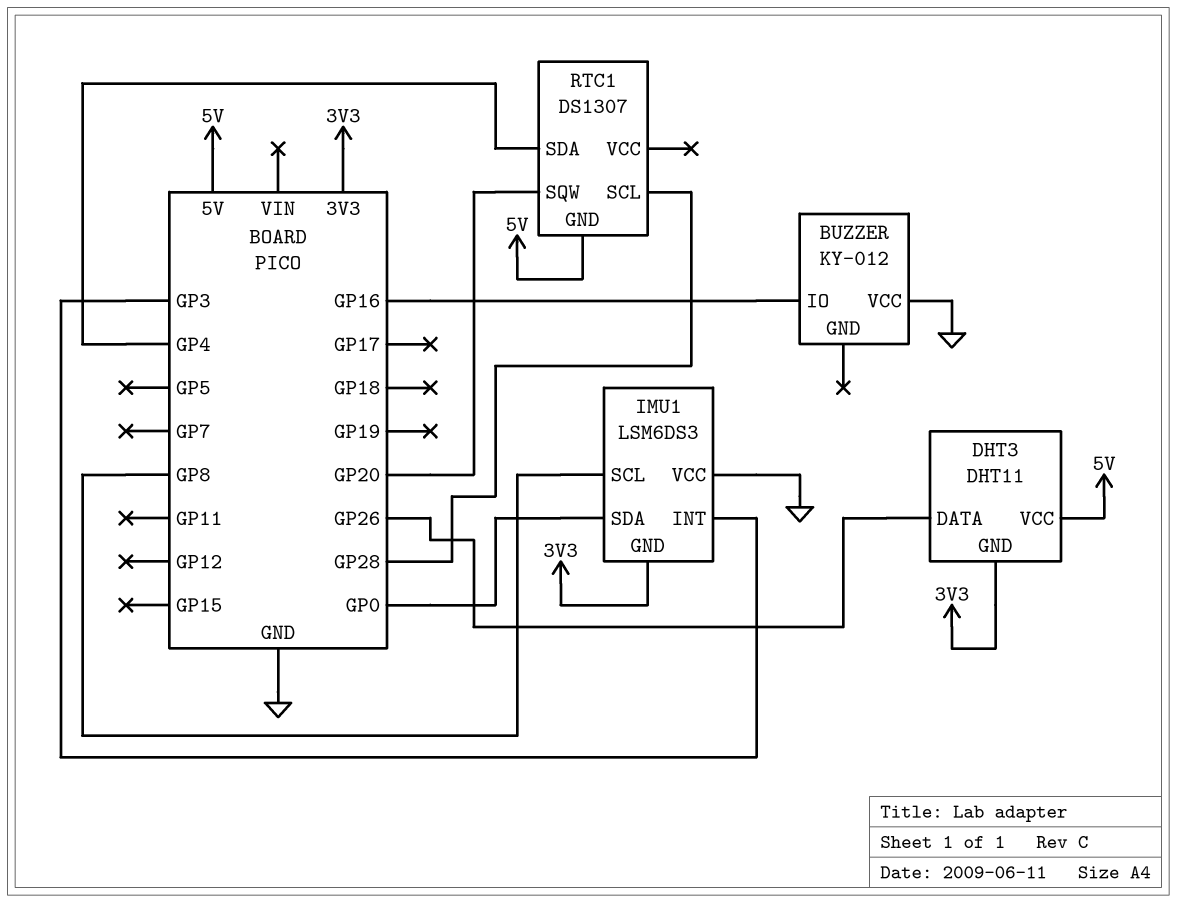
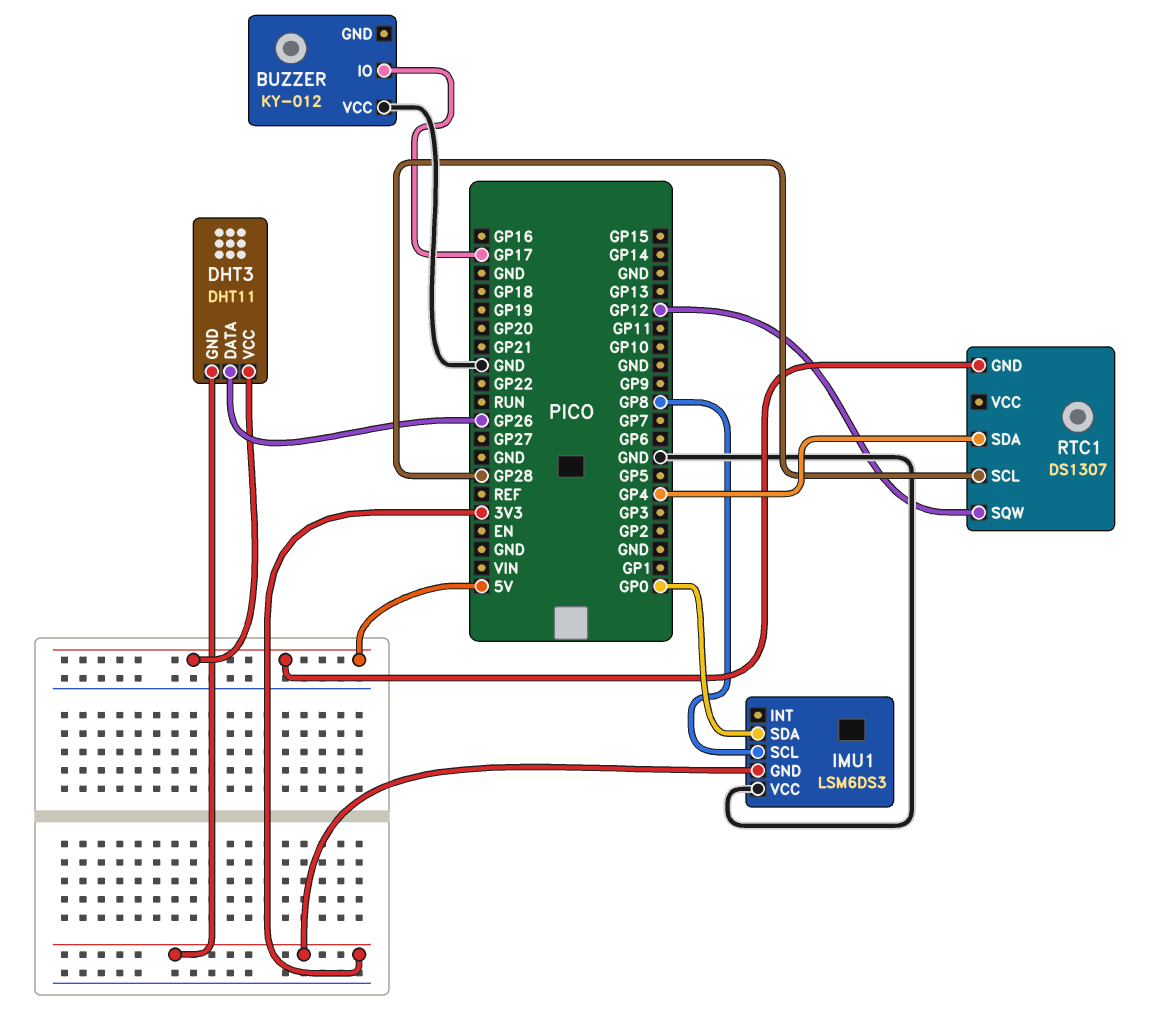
BUZZER pin IO: GP16 -> GP17
IMU1 pin INT: GP3 -> none
RTC1 pin SQW: GP20 -> GP12

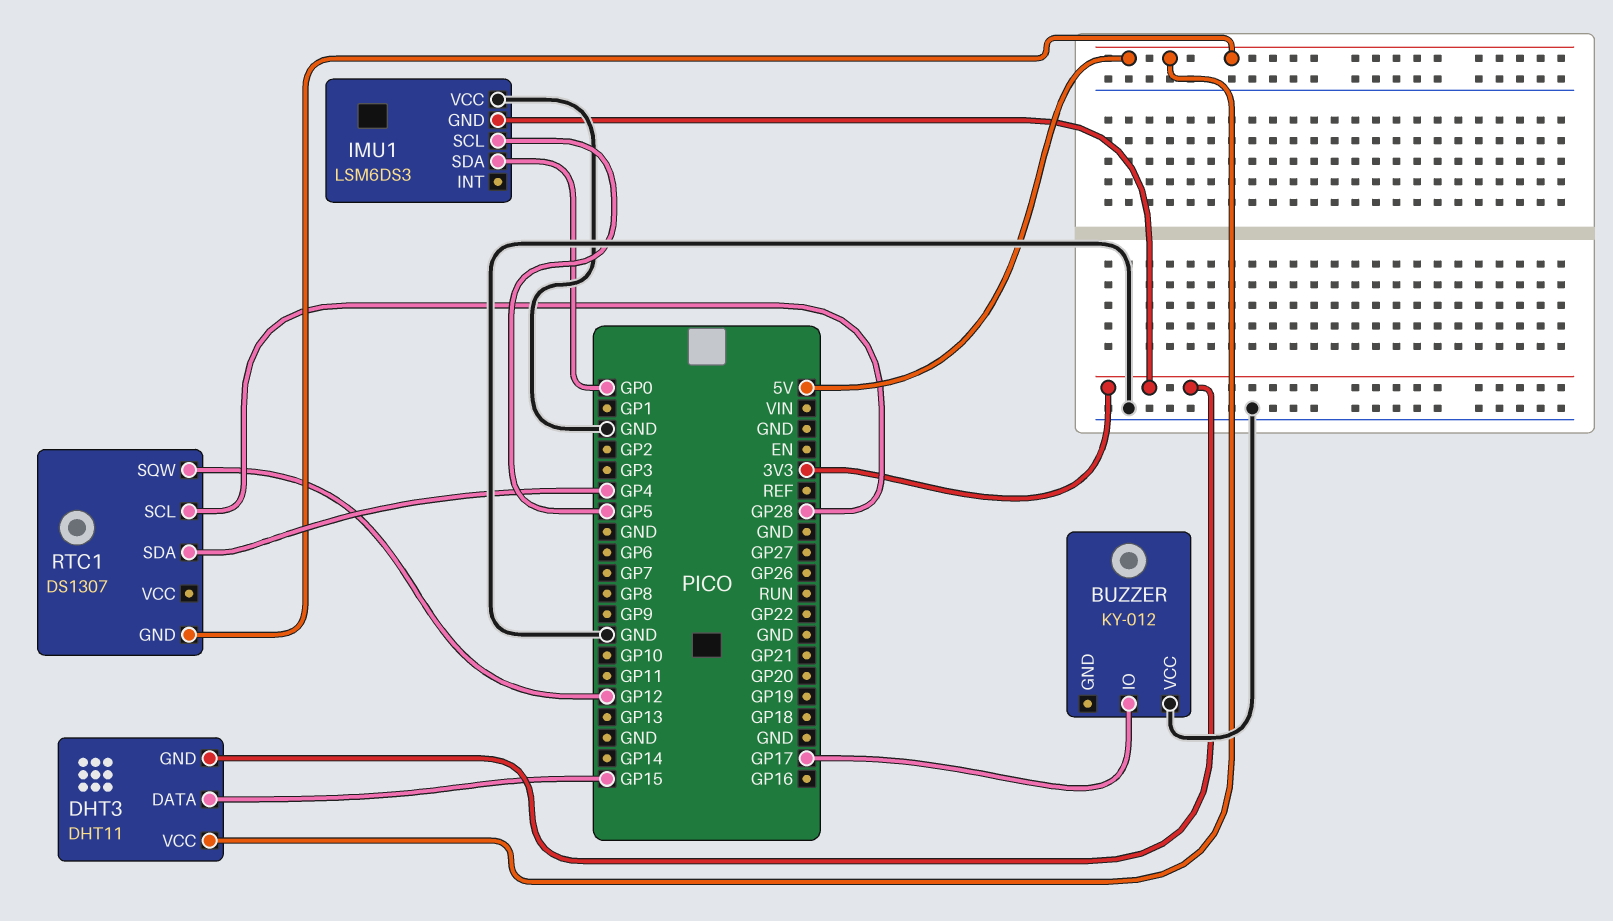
DHT3 pin DATA: GP26 -> GP15
IMU1 pin SCL: GP8 -> GP5

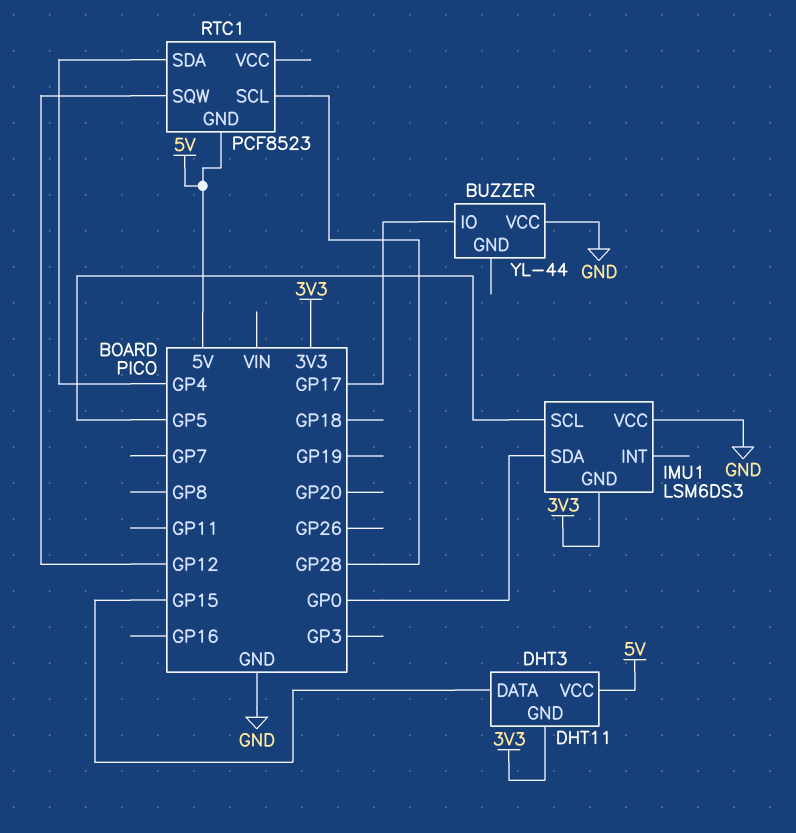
BUZZER: KY-012 -> YL-44
RTC1: DS1307 -> PCF8523

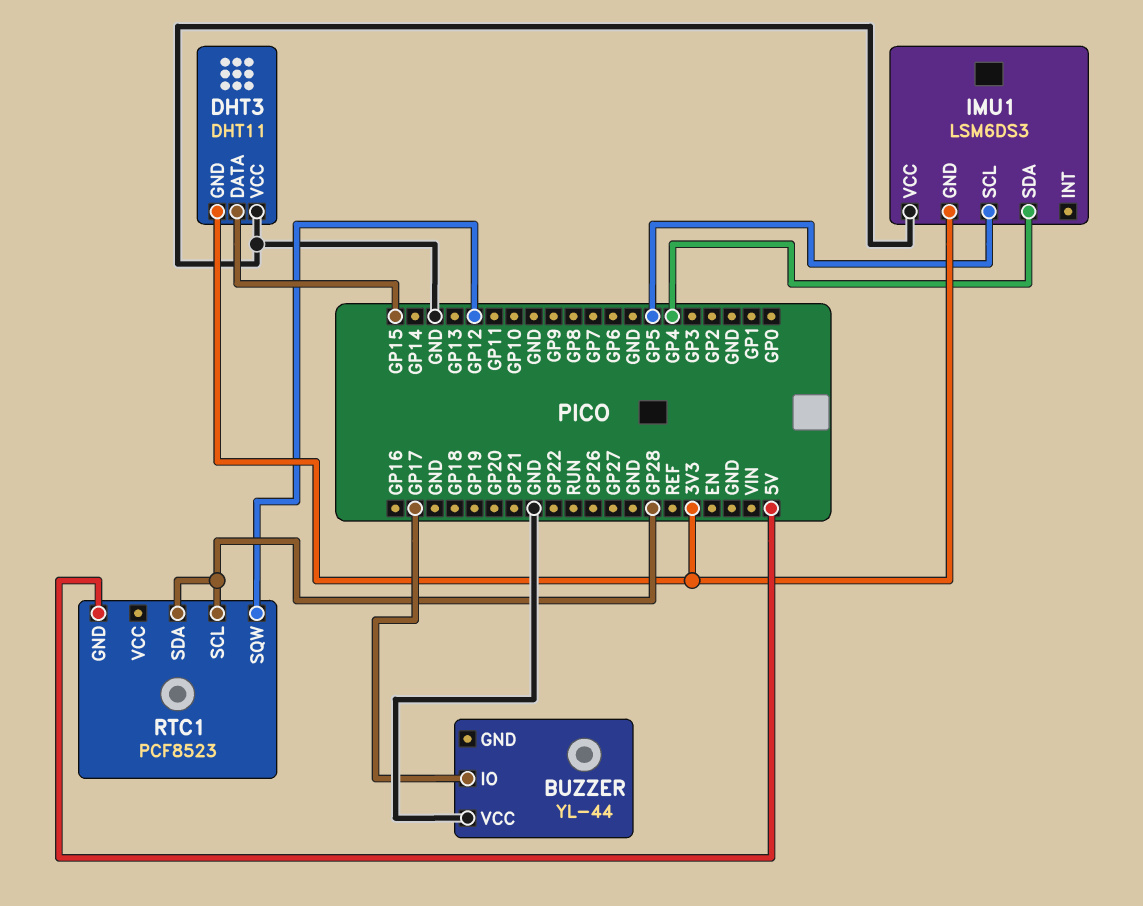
DHT3 pin VCC: 5V -> GND
IMU1 pin SDA: GP0 -> GP4
RTC1 pin SDA: GP4 -> GP28

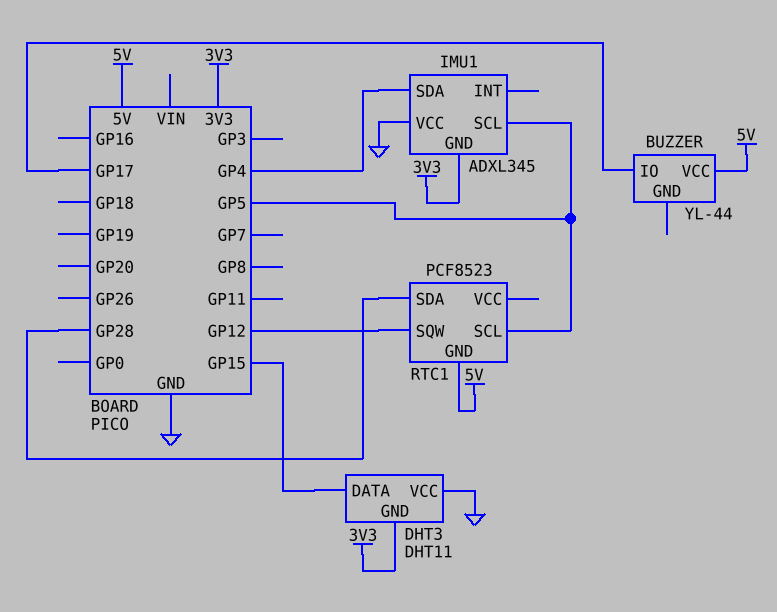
BUZZER pin VCC: GND -> 5V
IMU1: LSM6DS3 -> ADXL345
RTC1 pin SCL: GP28 -> GP5

